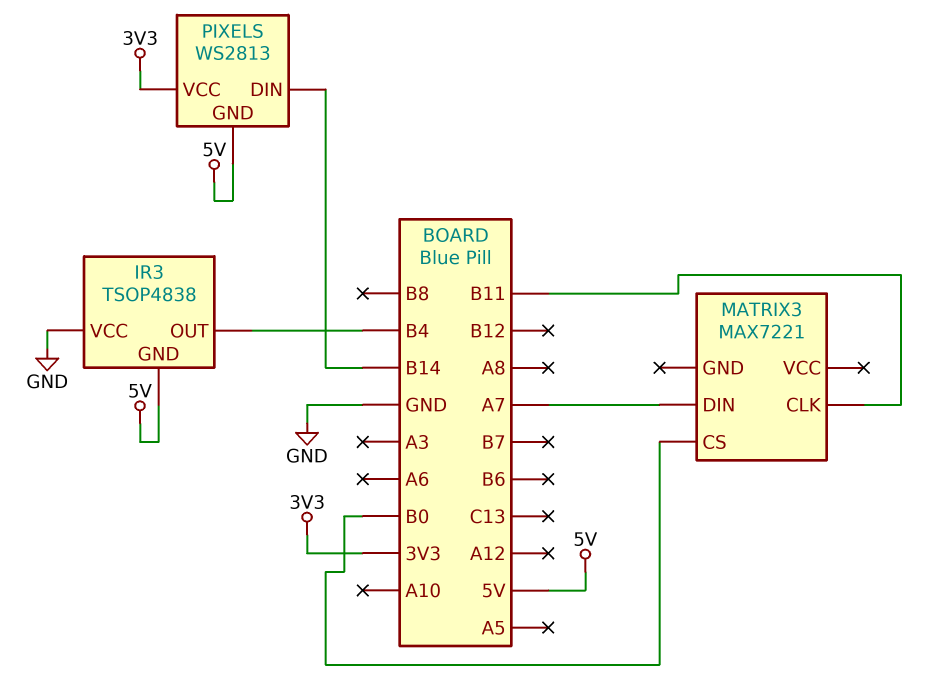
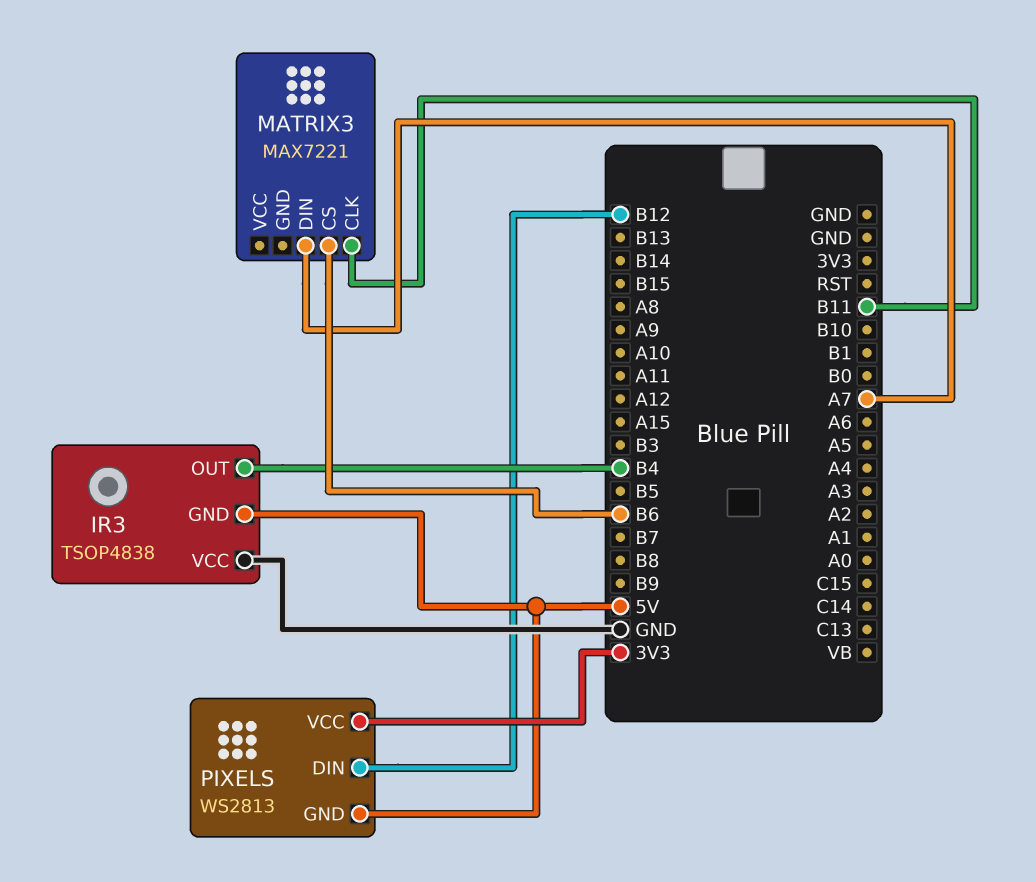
MATRIX3 pin CS: B0 -> B6
PIXELS pin DIN: B14 -> B12

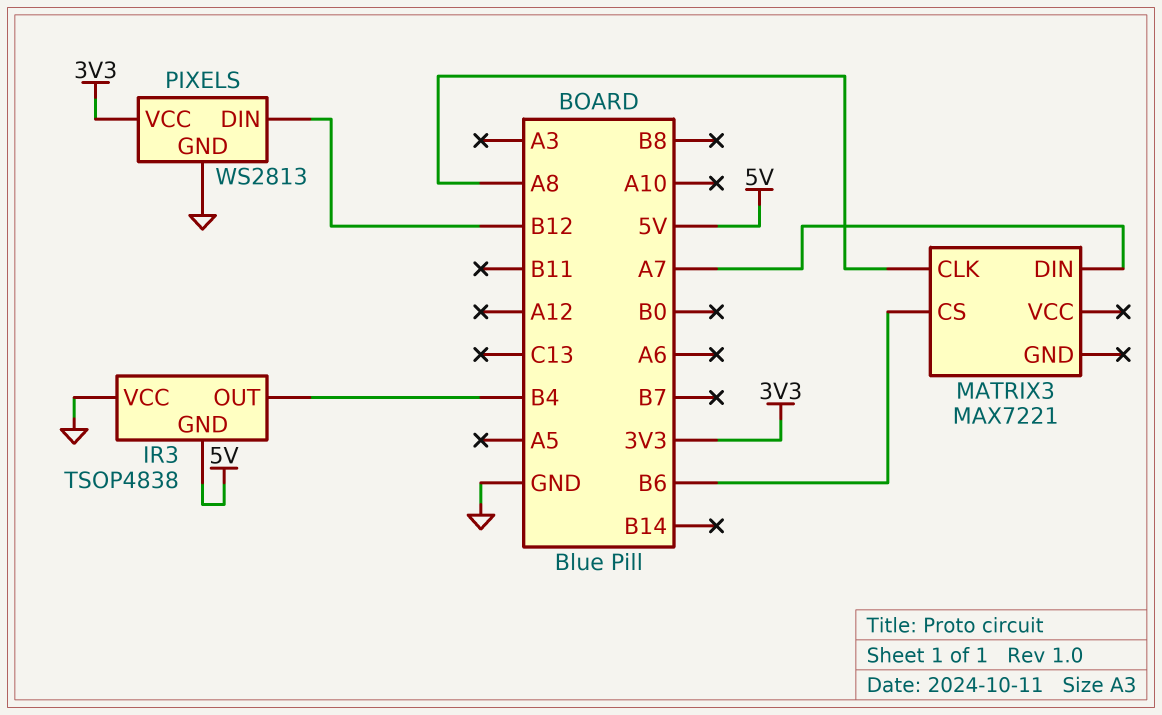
MATRIX3 pin CLK: B11 -> A8
PIXELS pin GND: 5V -> GND

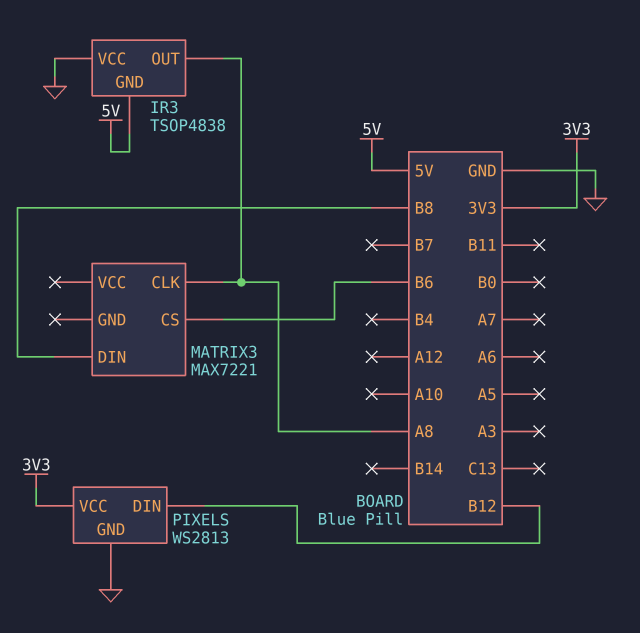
IR3 pin OUT: B4 -> A8
MATRIX3 pin DIN: A7 -> B8

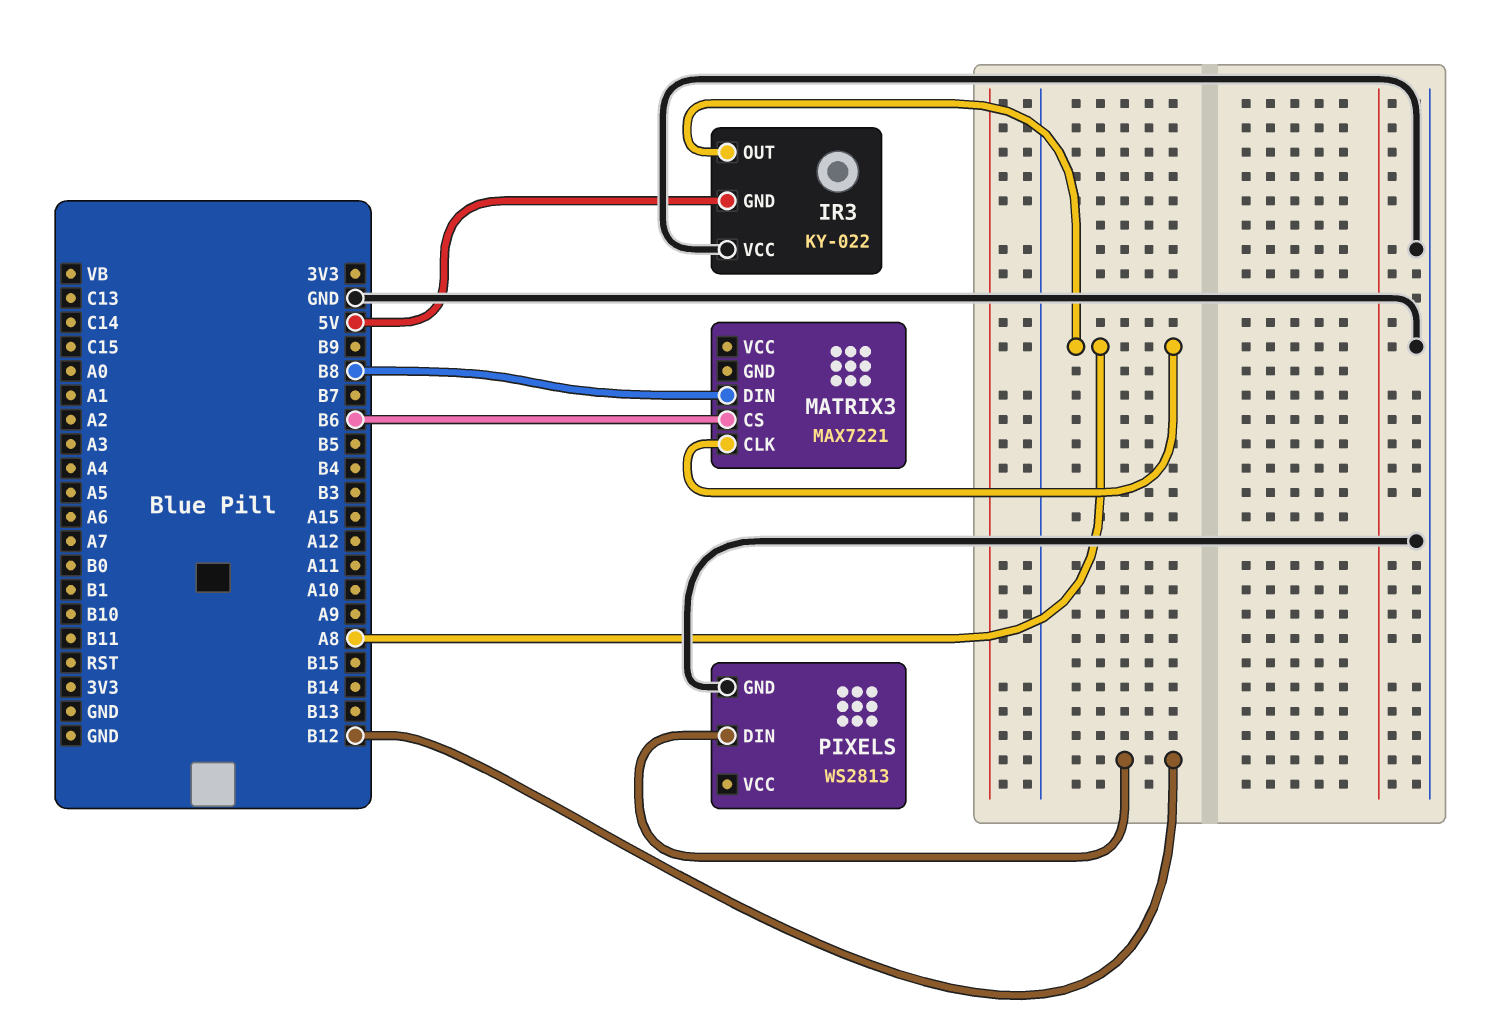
IR3: TSOP4838 -> KY-022
PIXELS pin VCC: 3V3 -> none

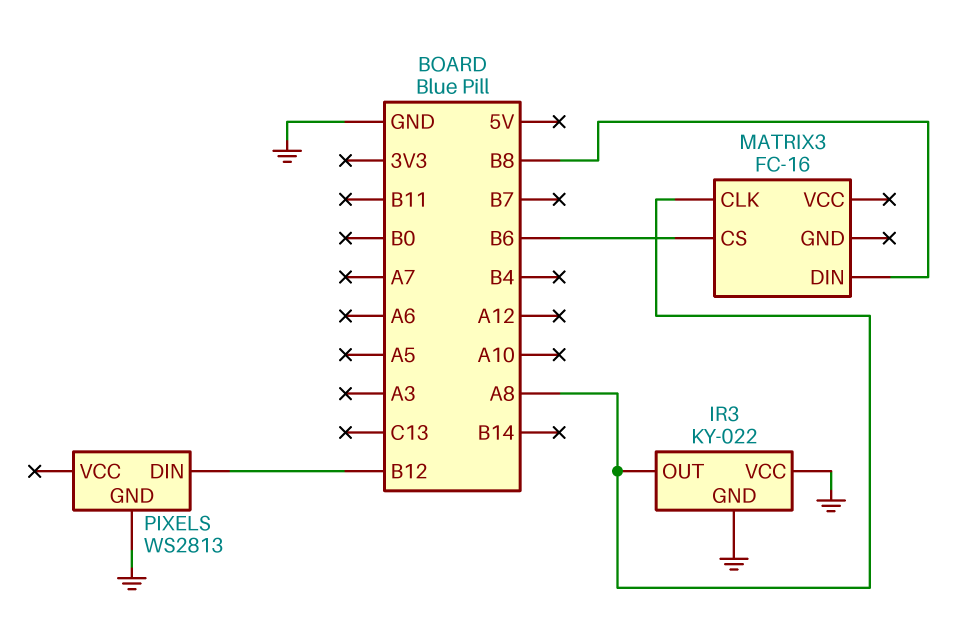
IR3 pin GND: 5V -> GND
MATRIX3: MAX7221 -> FC-16

